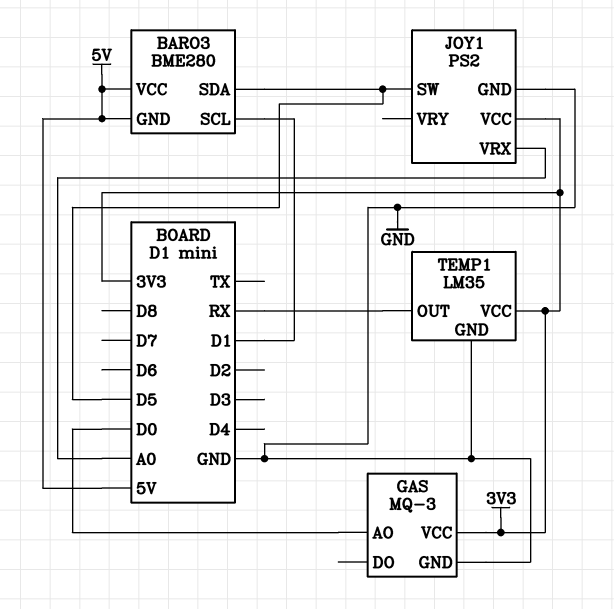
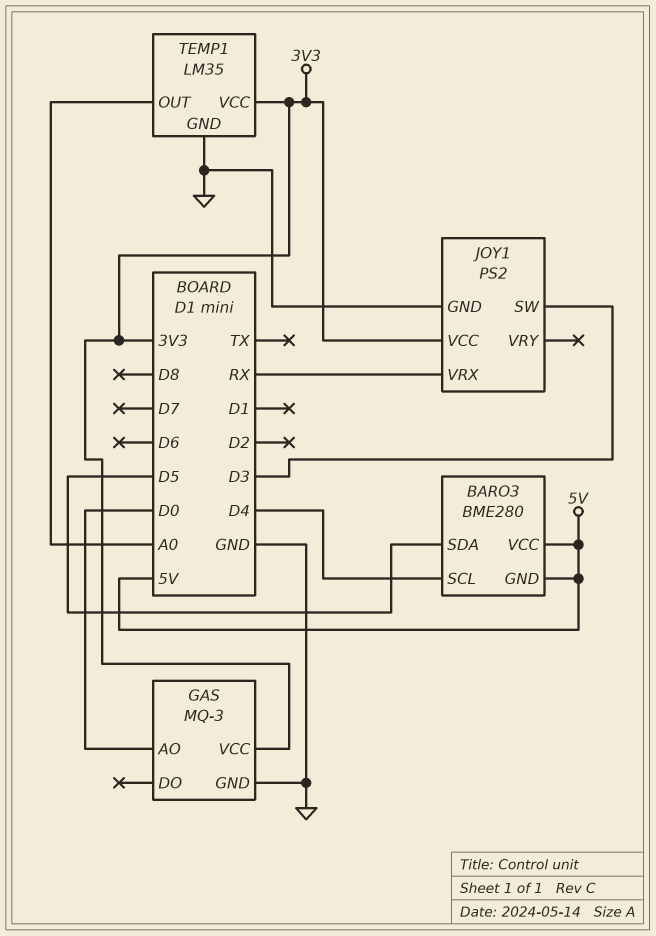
BARO3 pin SCL: D1 -> D4
JOY1 pin SW: D5 -> D3
JOY1 pin VRX: A0 -> RX
TEMP1 pin OUT: RX -> A0

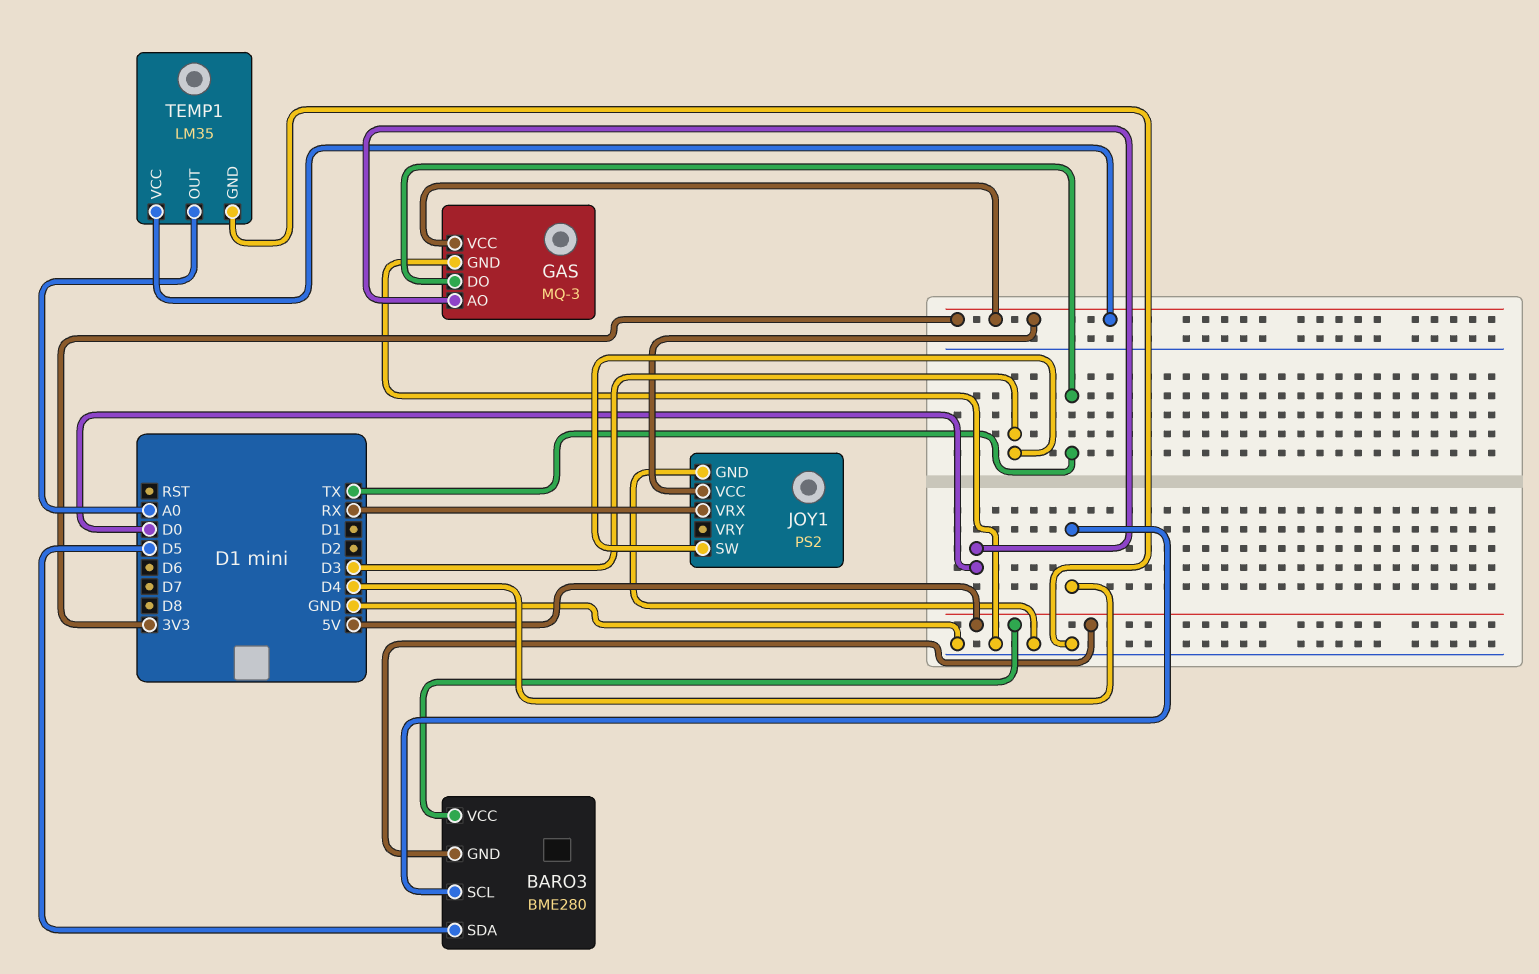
GAS pin DO: none -> TX

